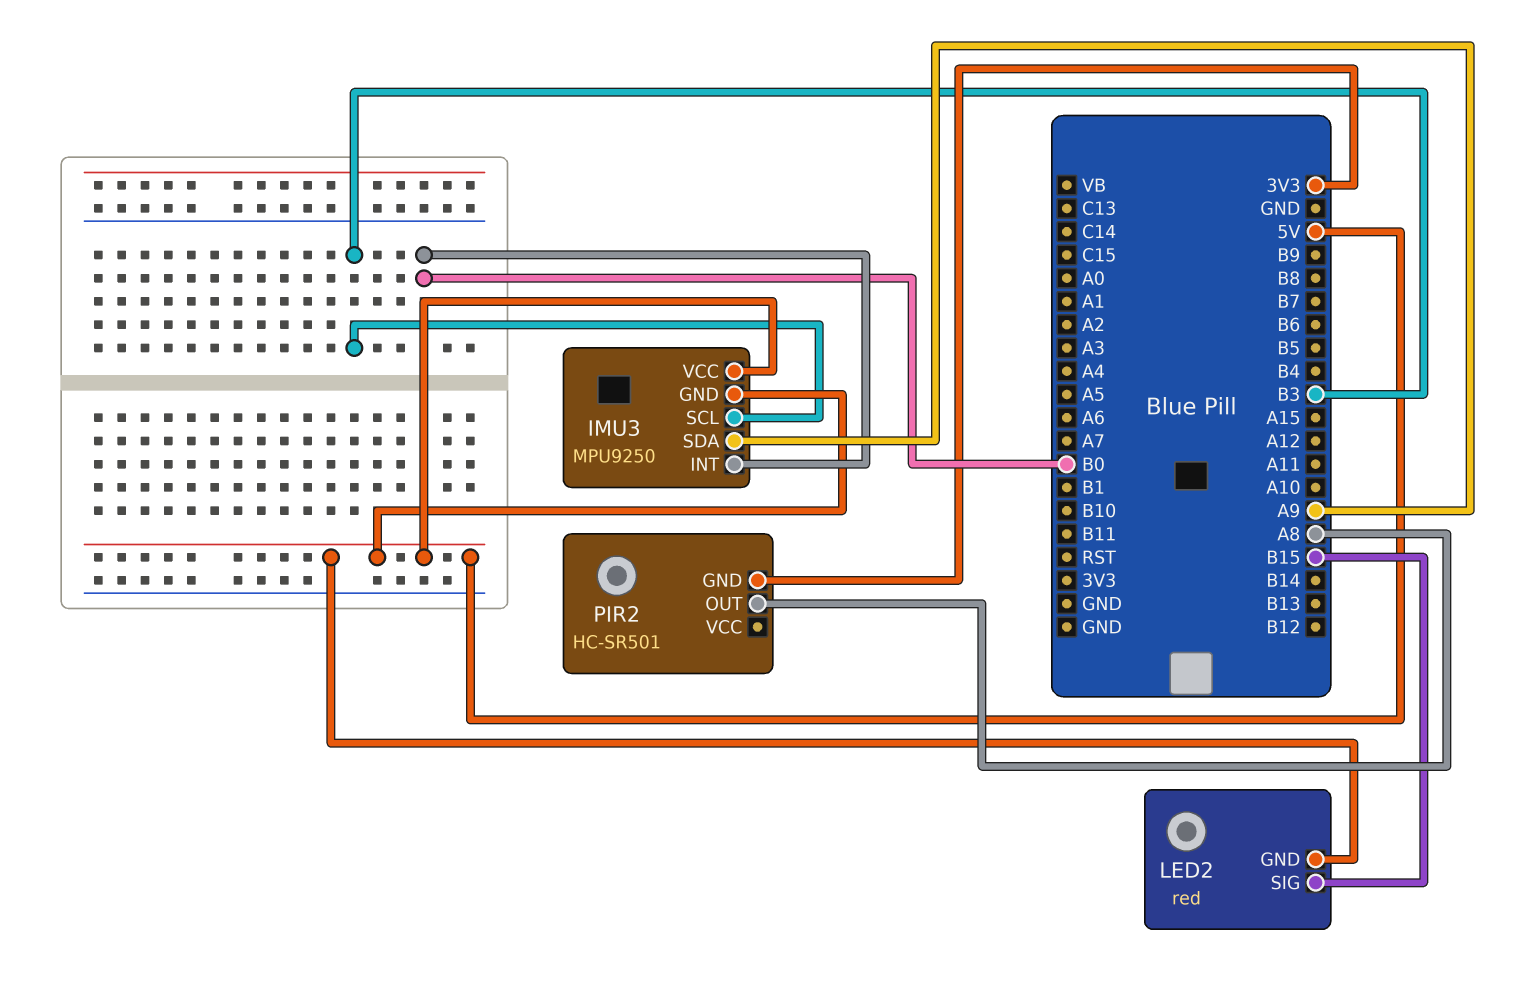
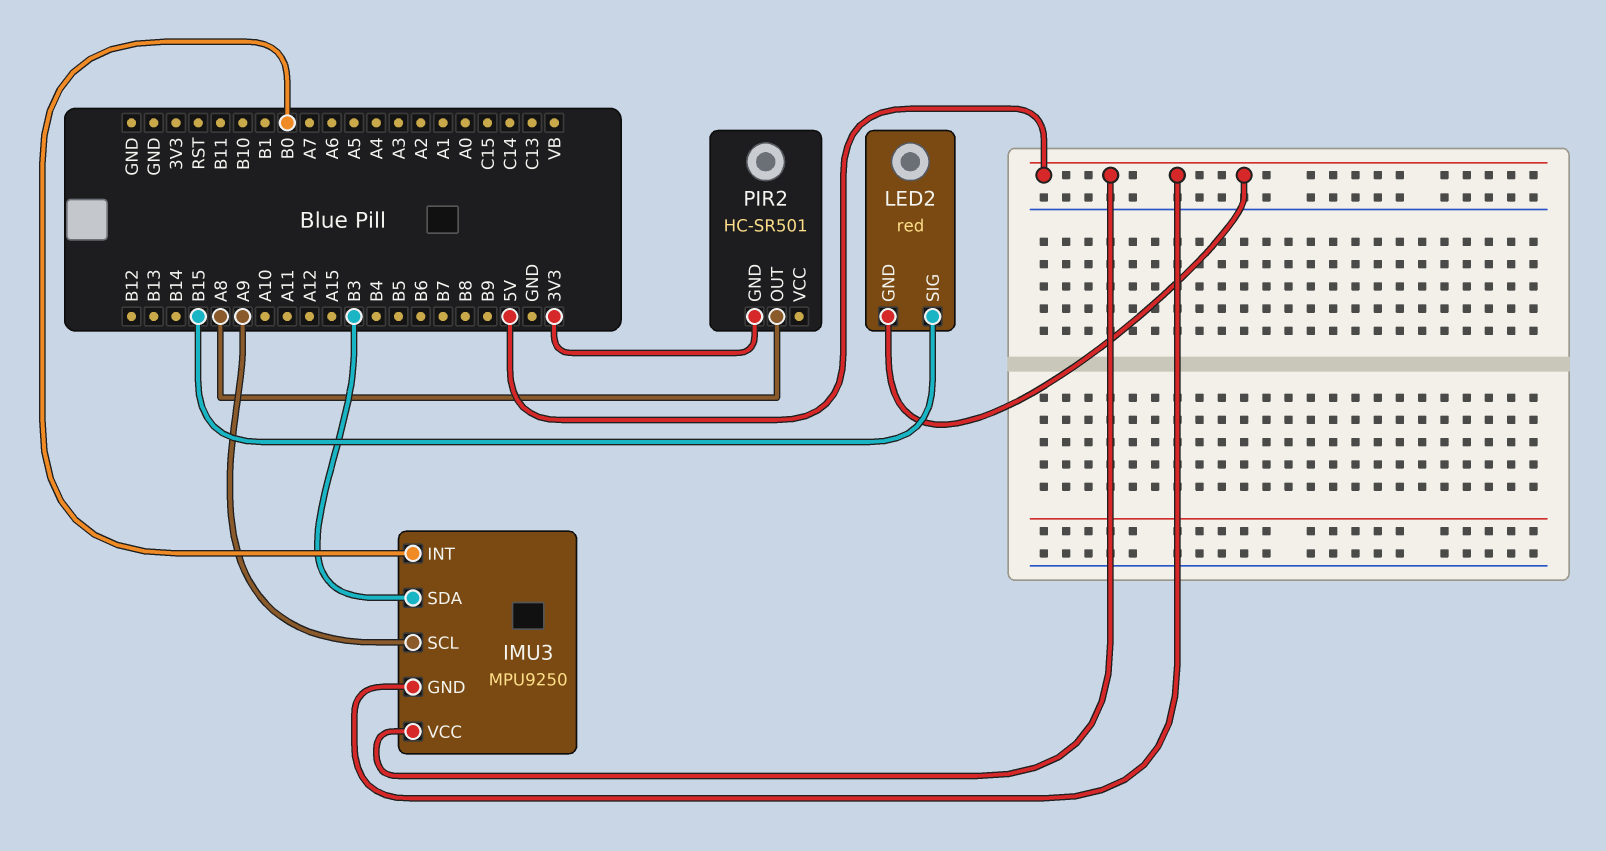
IMU3 pin SCL: B3 -> A9
IMU3 pin SDA: A9 -> B3

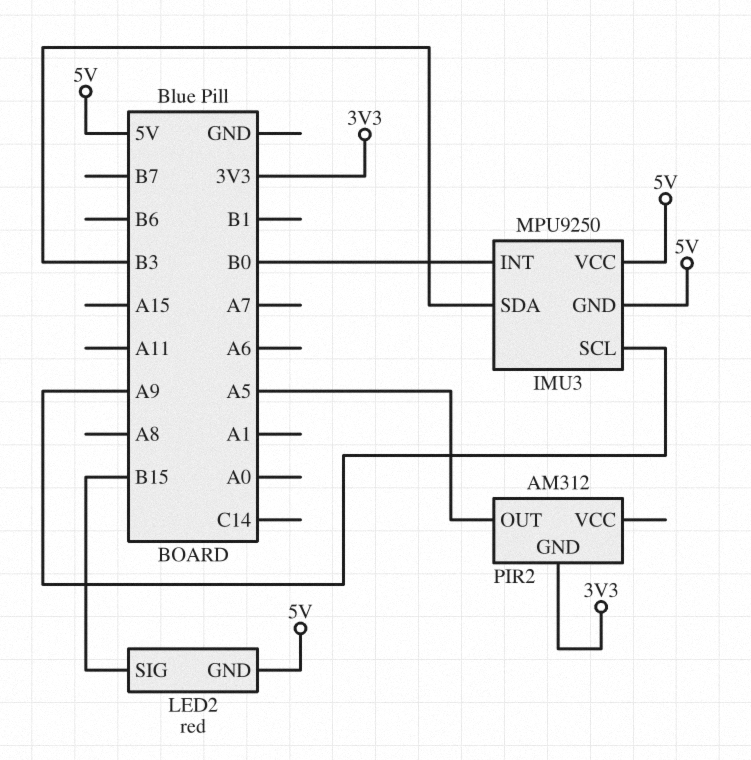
PIR2: HC-SR501 -> AM312
PIR2 pin OUT: A8 -> A5

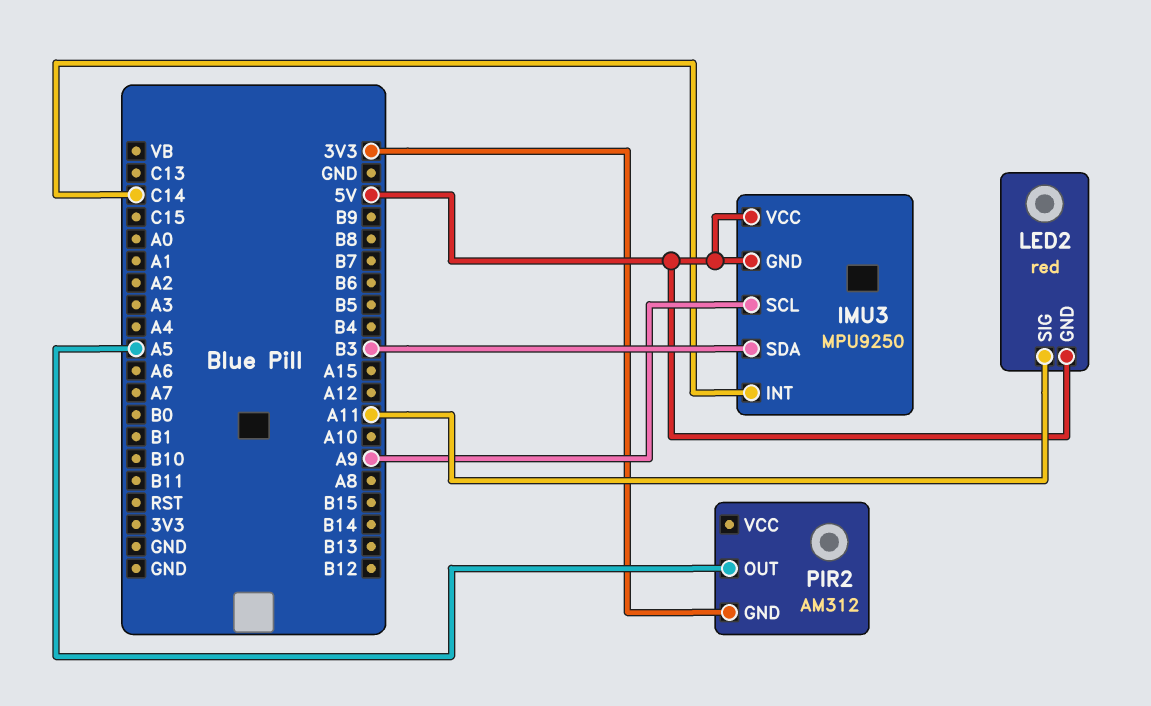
IMU3 pin INT: B0 -> C14
LED2 pin SIG: B15 -> A11

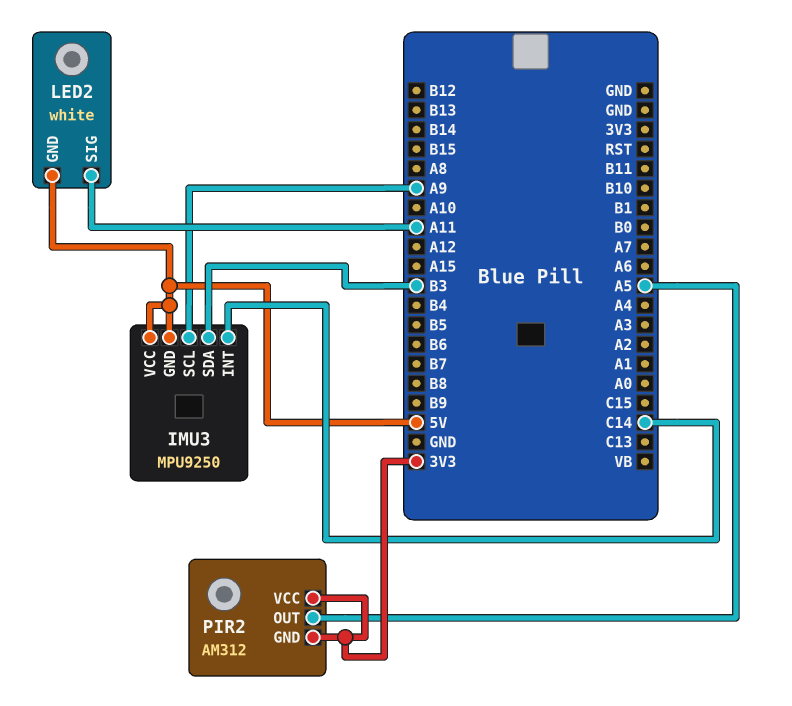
LED2: red -> white
PIR2 pin VCC: none -> 3V3

